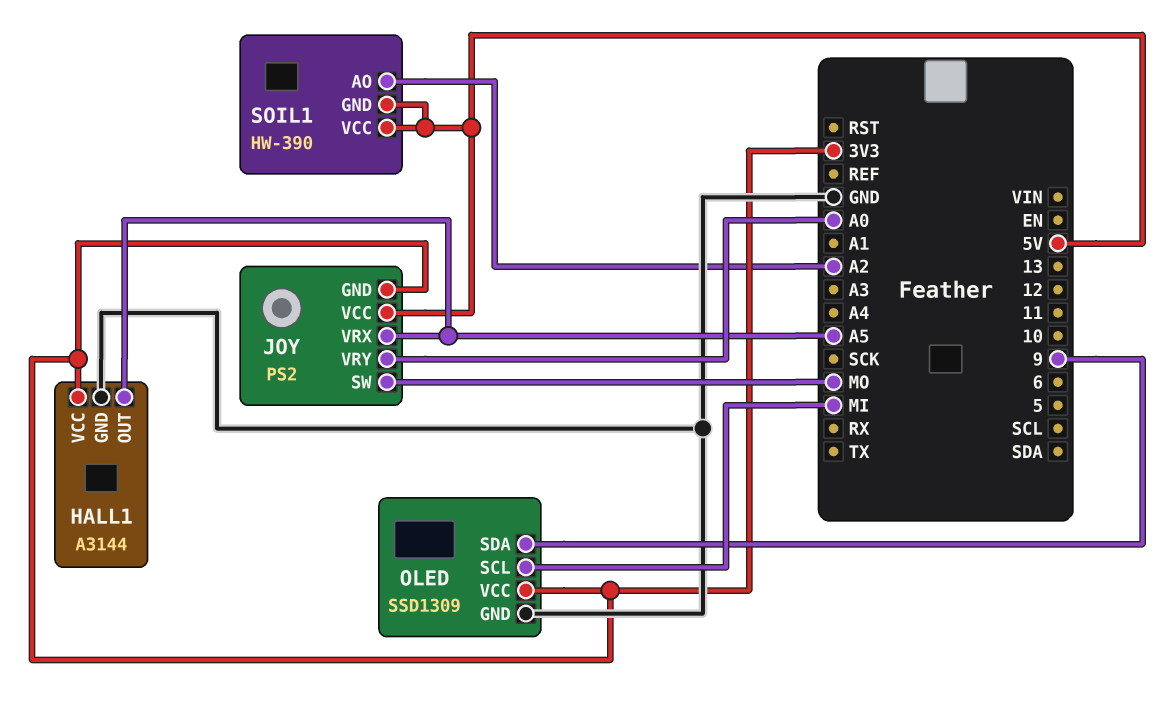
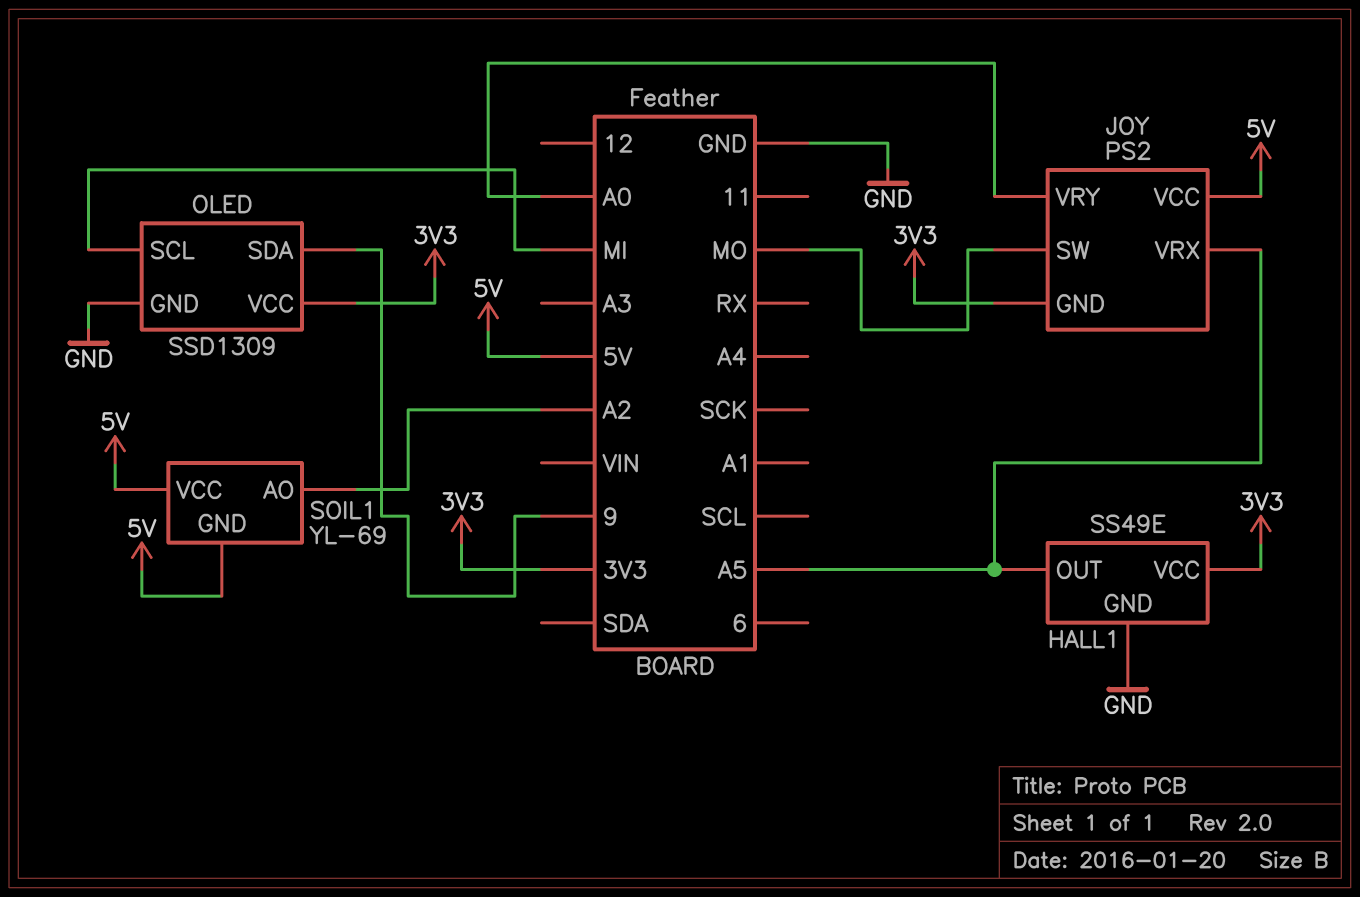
HALL1: A3144 -> SS49E
SOIL1: HW-390 -> YL-69

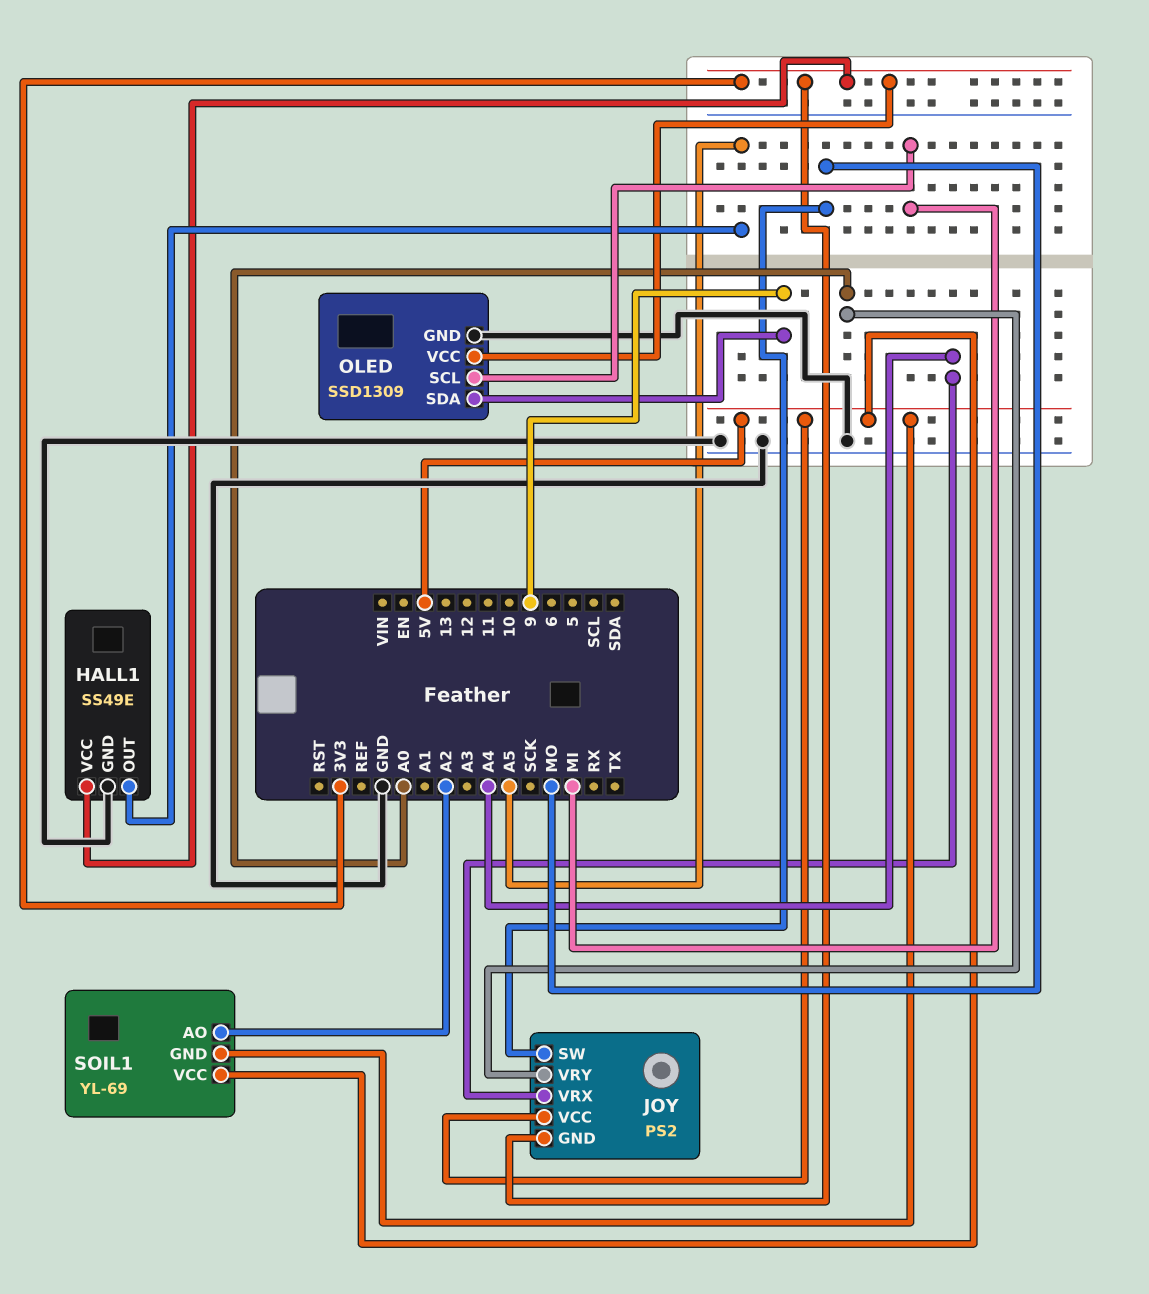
JOY pin VRX: A5 -> A4

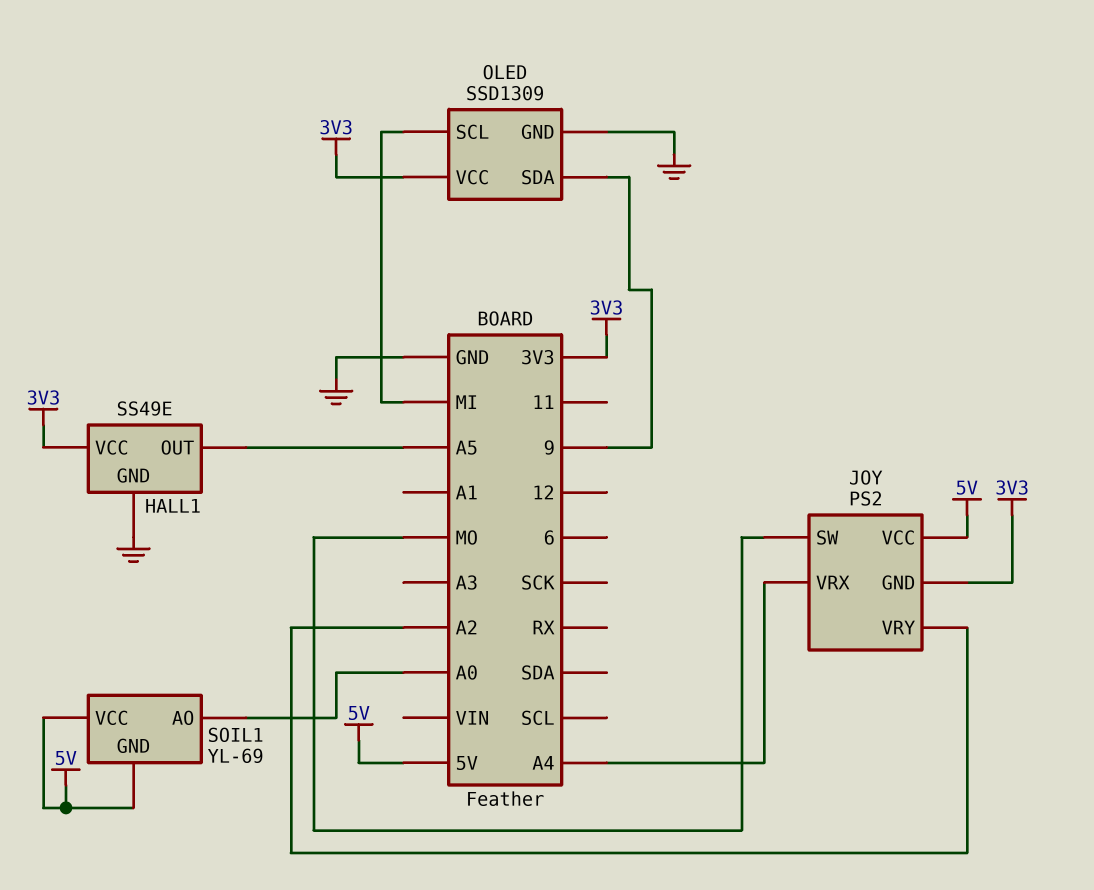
JOY pin VRY: A0 -> A2
SOIL1 pin AO: A2 -> A0

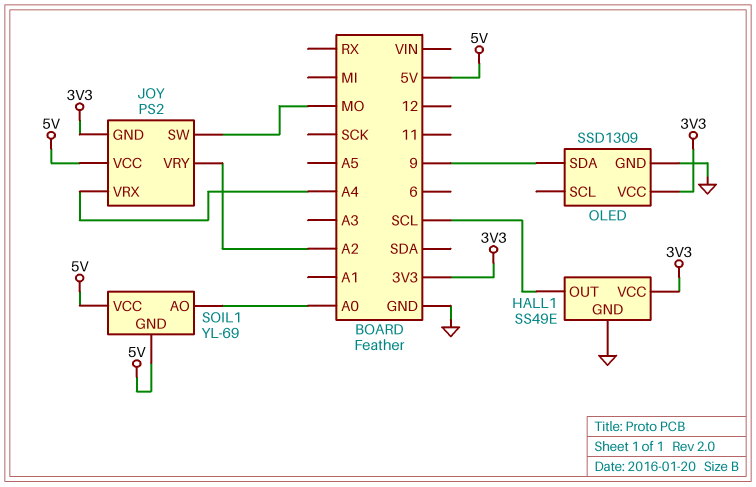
HALL1 pin OUT: A5 -> SCL
OLED pin SCL: MI -> none

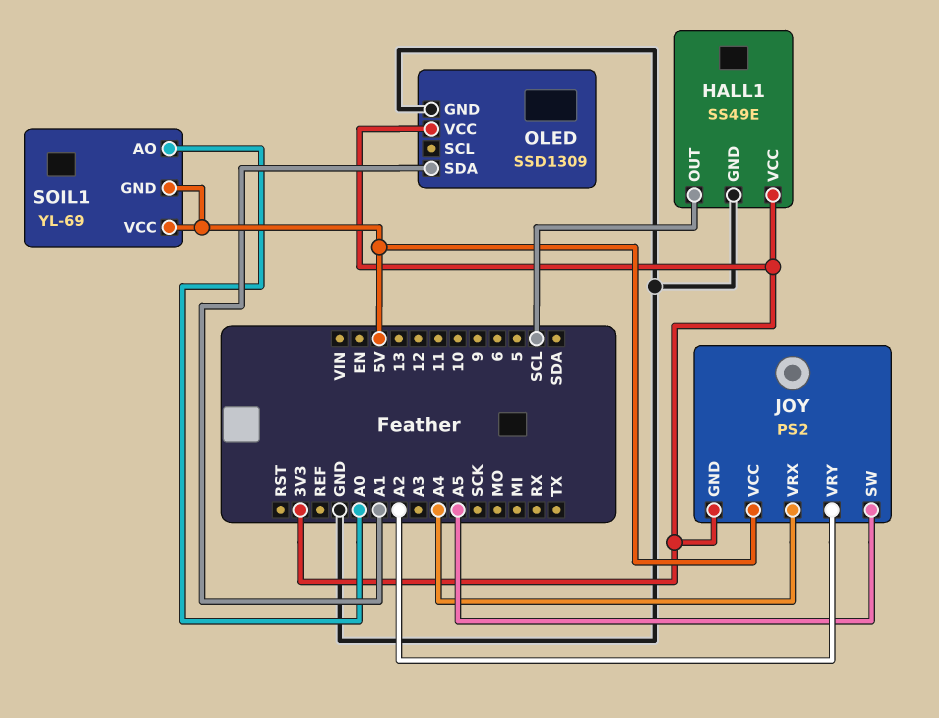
JOY pin SW: MO -> A5
OLED pin SDA: 9 -> A1

